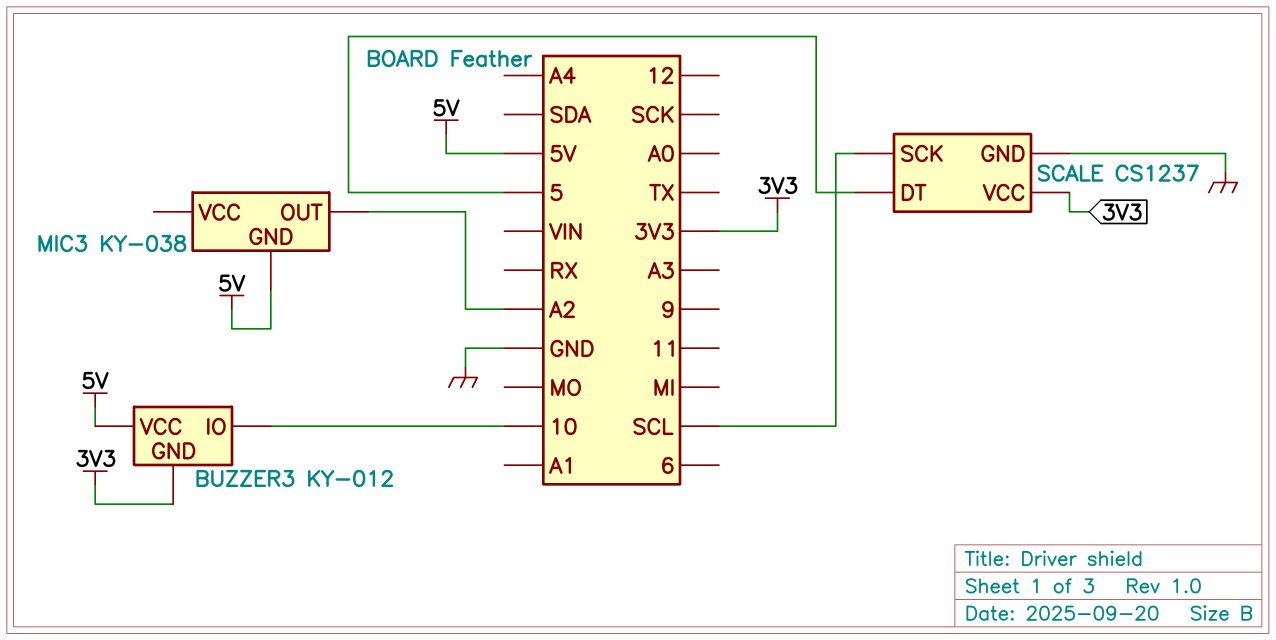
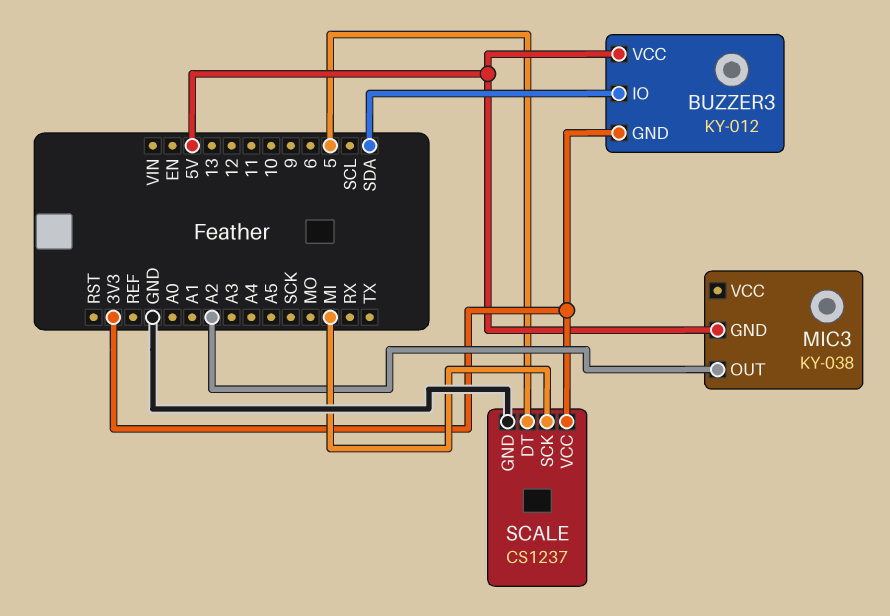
BUZZER3 pin IO: 10 -> SDA
SCALE pin SCK: SCL -> MI

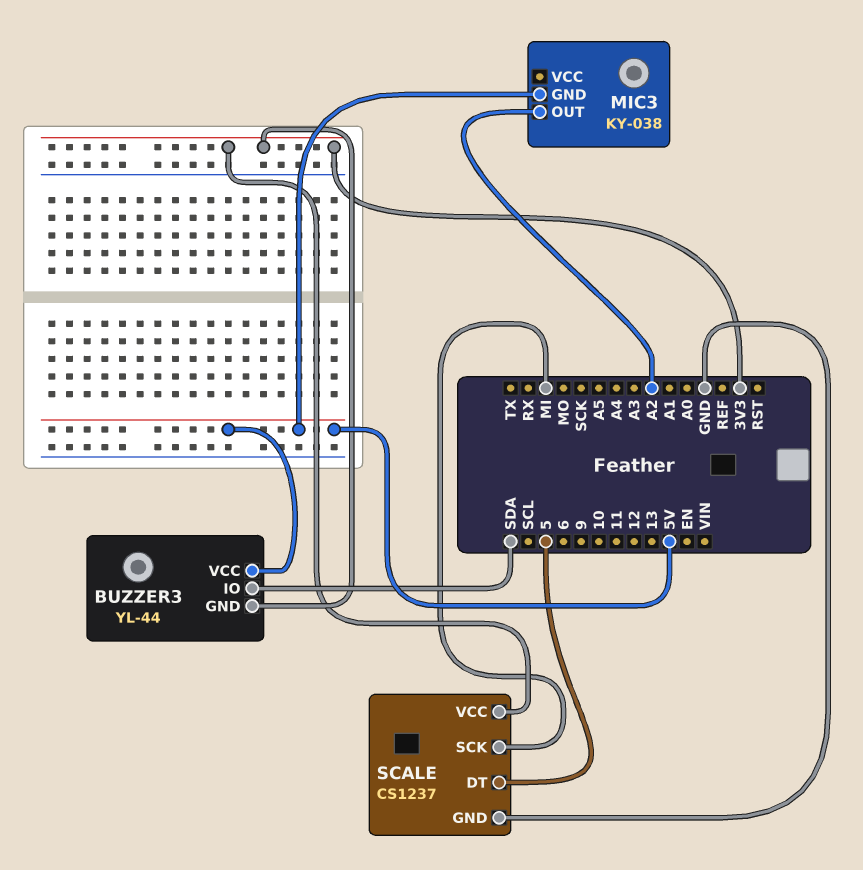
BUZZER3: KY-012 -> YL-44

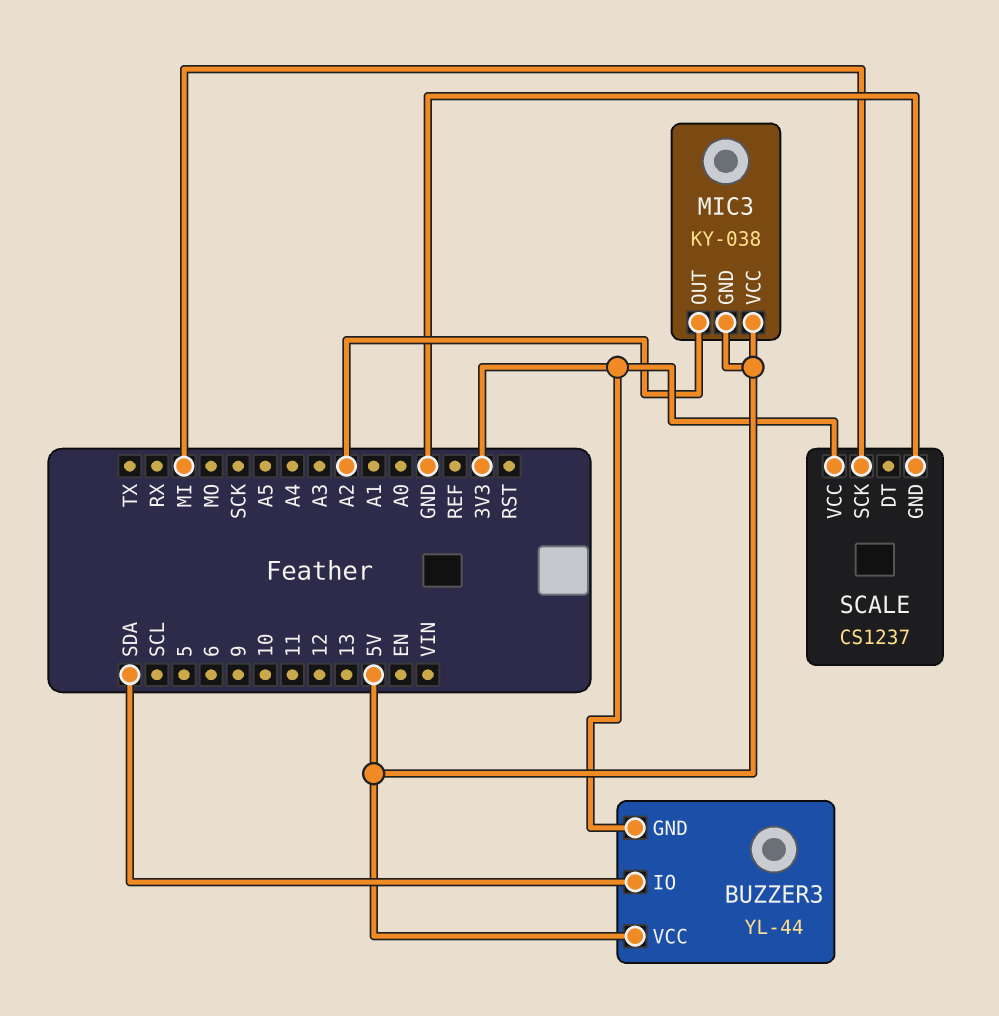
MIC3 pin VCC: none -> 5V
SCALE pin DT: 5 -> none

